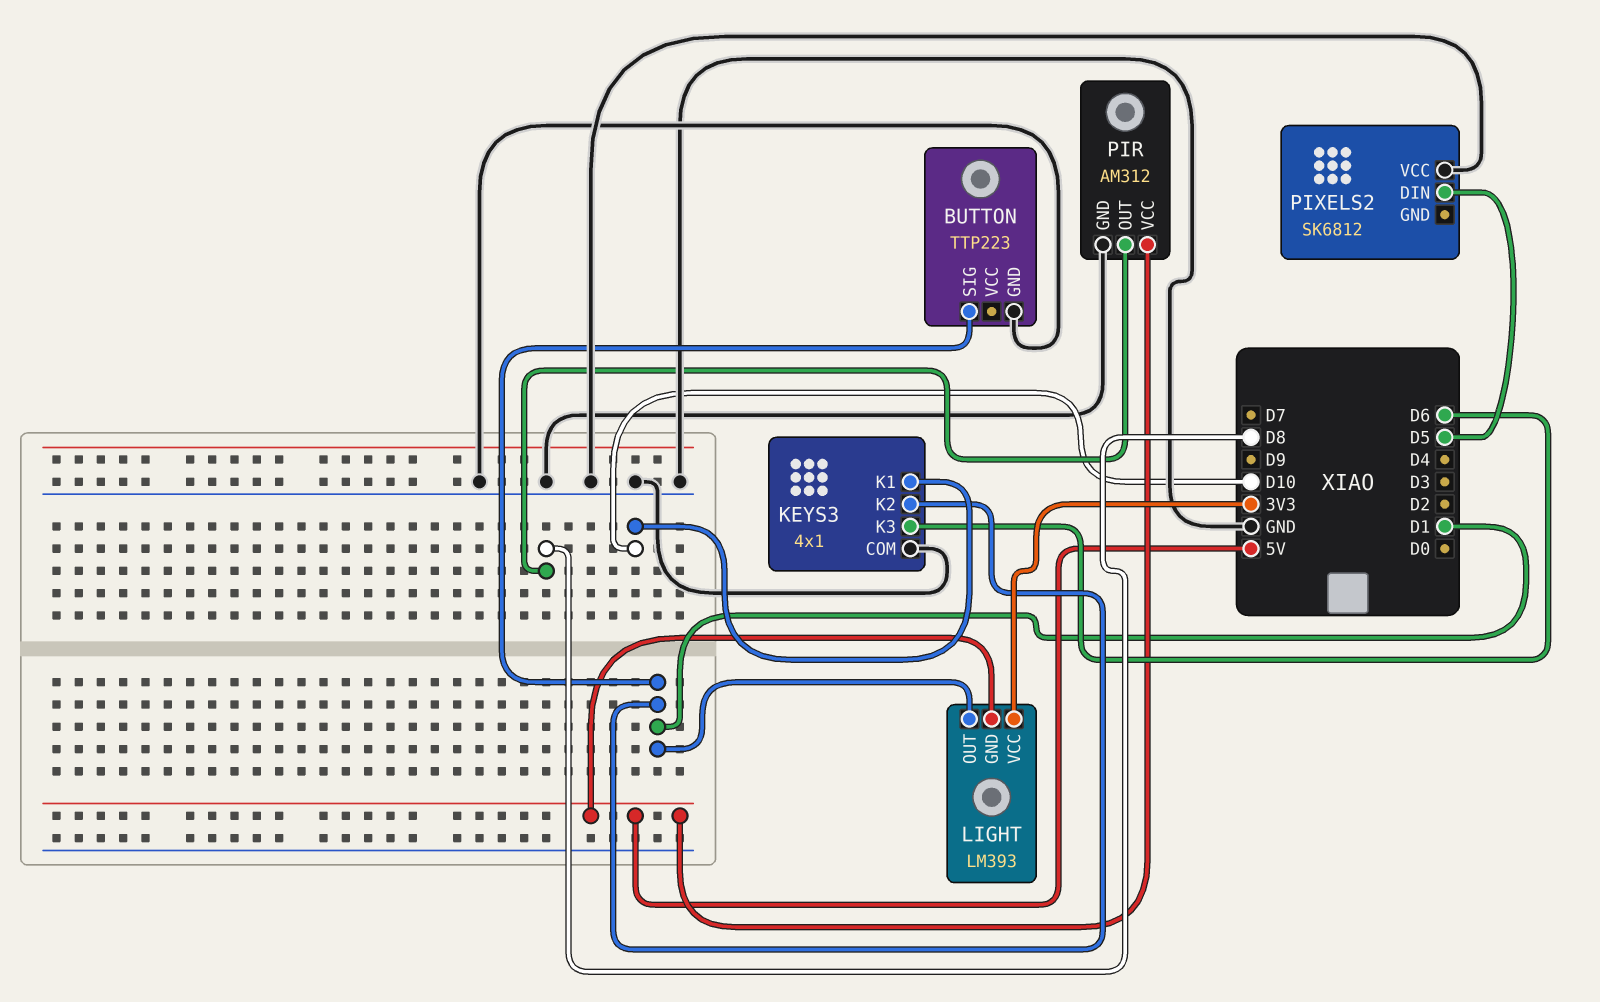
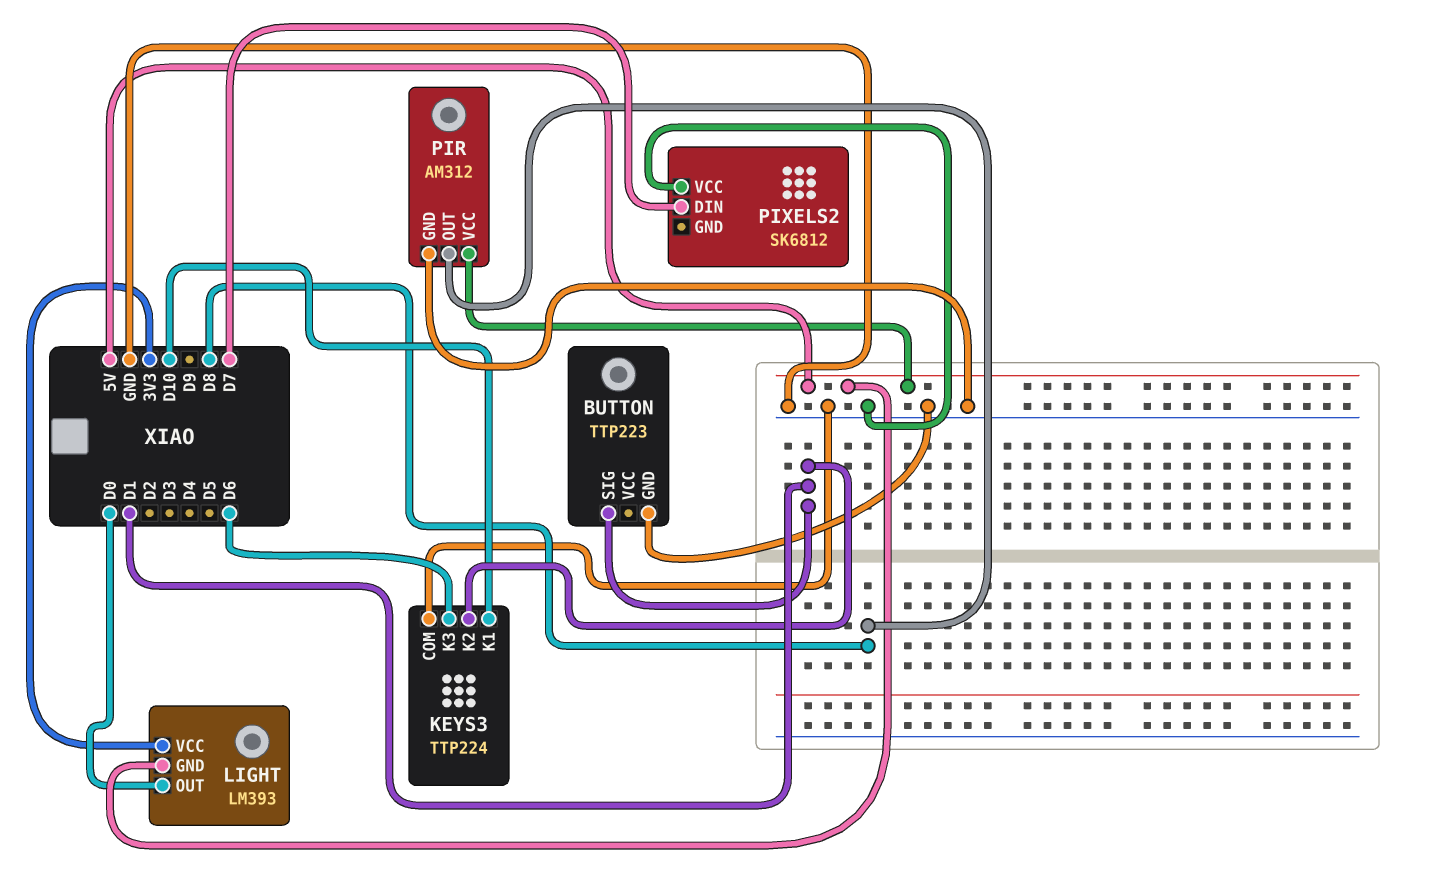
KEYS3: 4x1 -> TTP224
LIGHT pin OUT: D1 -> D0
PIXELS2 pin DIN: D5 -> D7

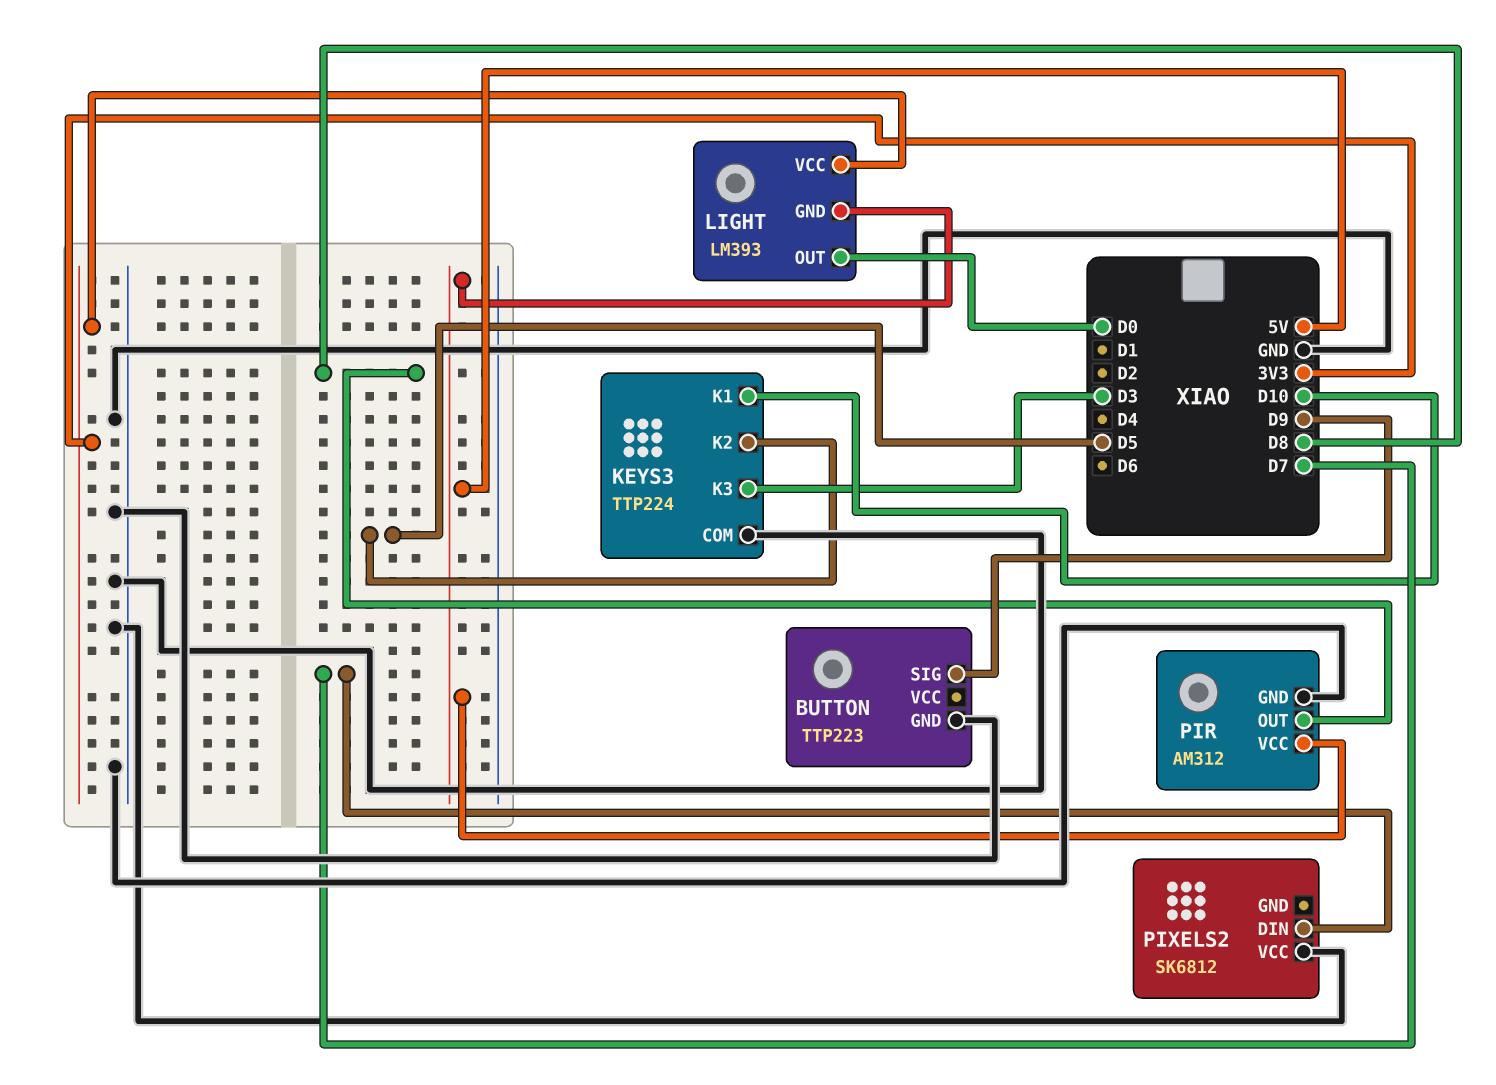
BUTTON pin SIG: D1 -> D9
KEYS3 pin K2: D1 -> D5
KEYS3 pin K3: D6 -> D3

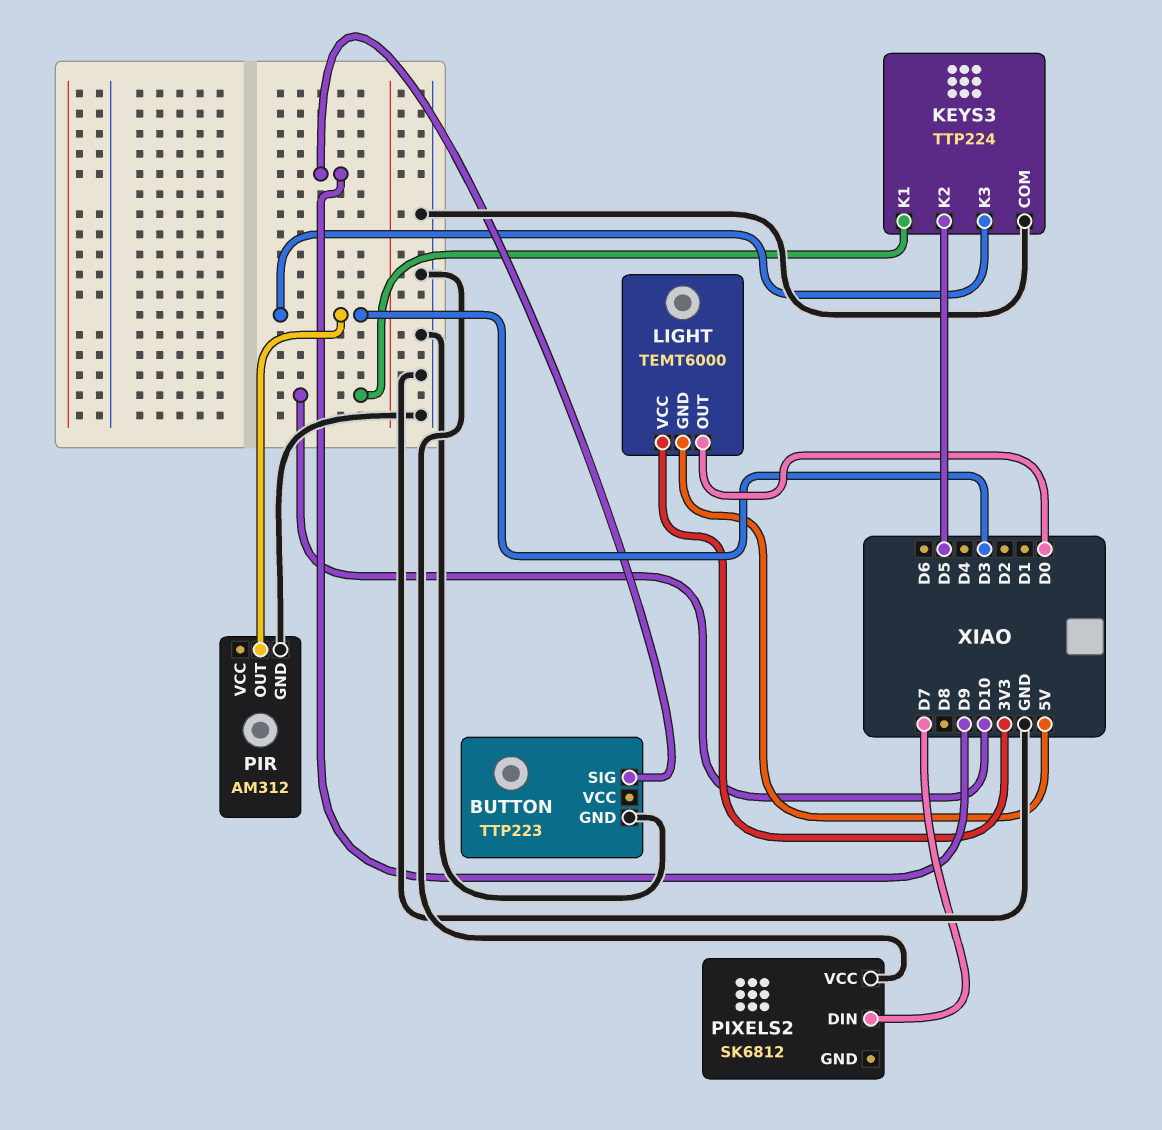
LIGHT: LM393 -> TEMT6000
PIR pin OUT: D8 -> D3
PIR pin VCC: 5V -> none

